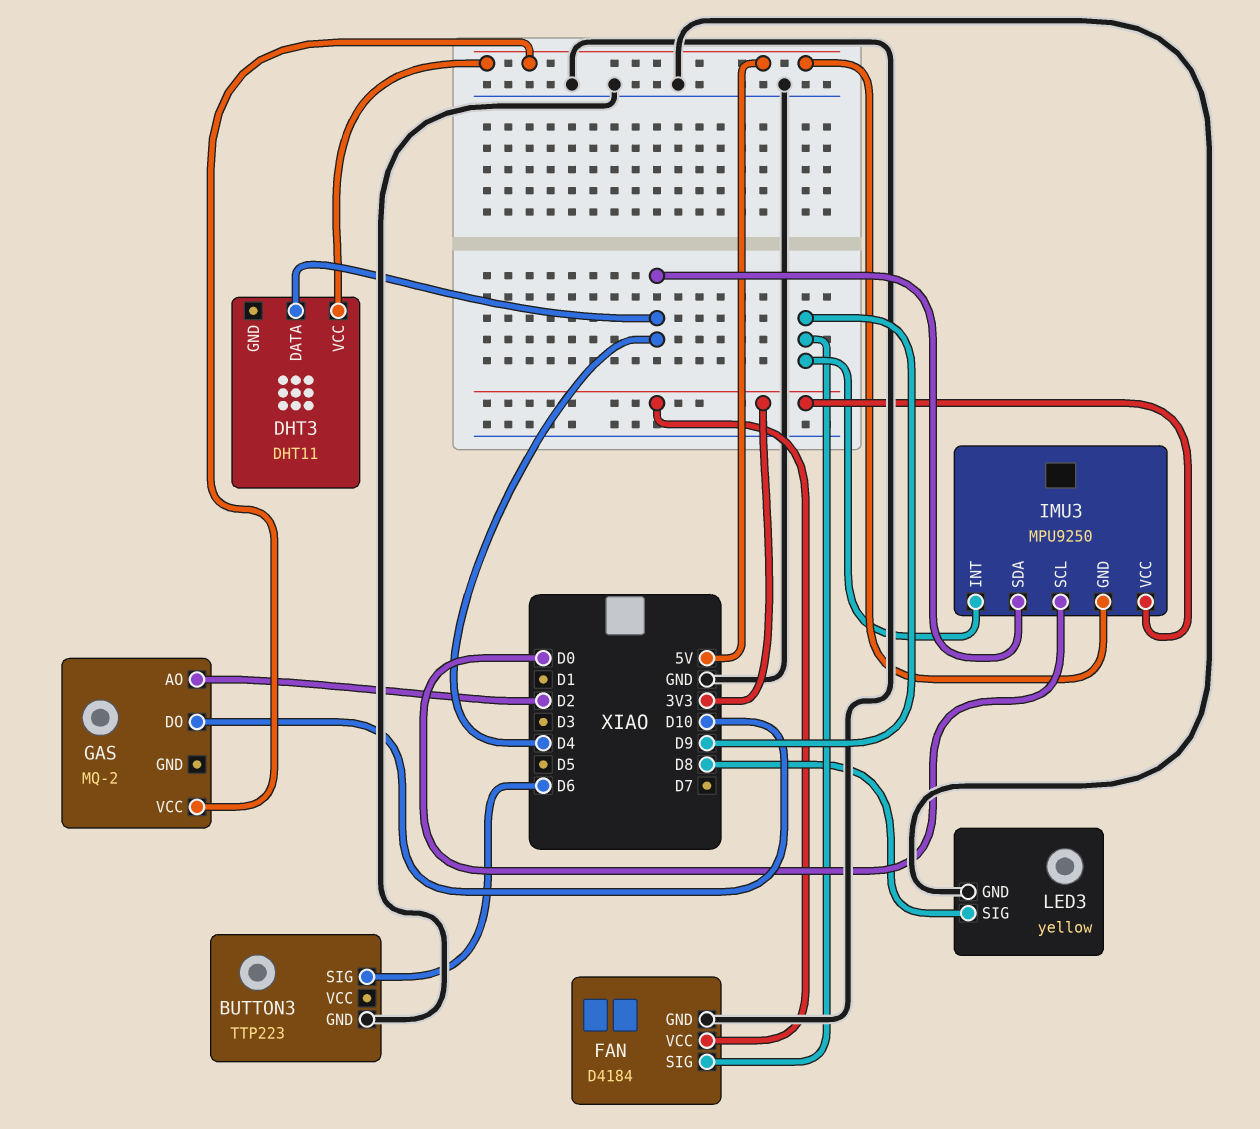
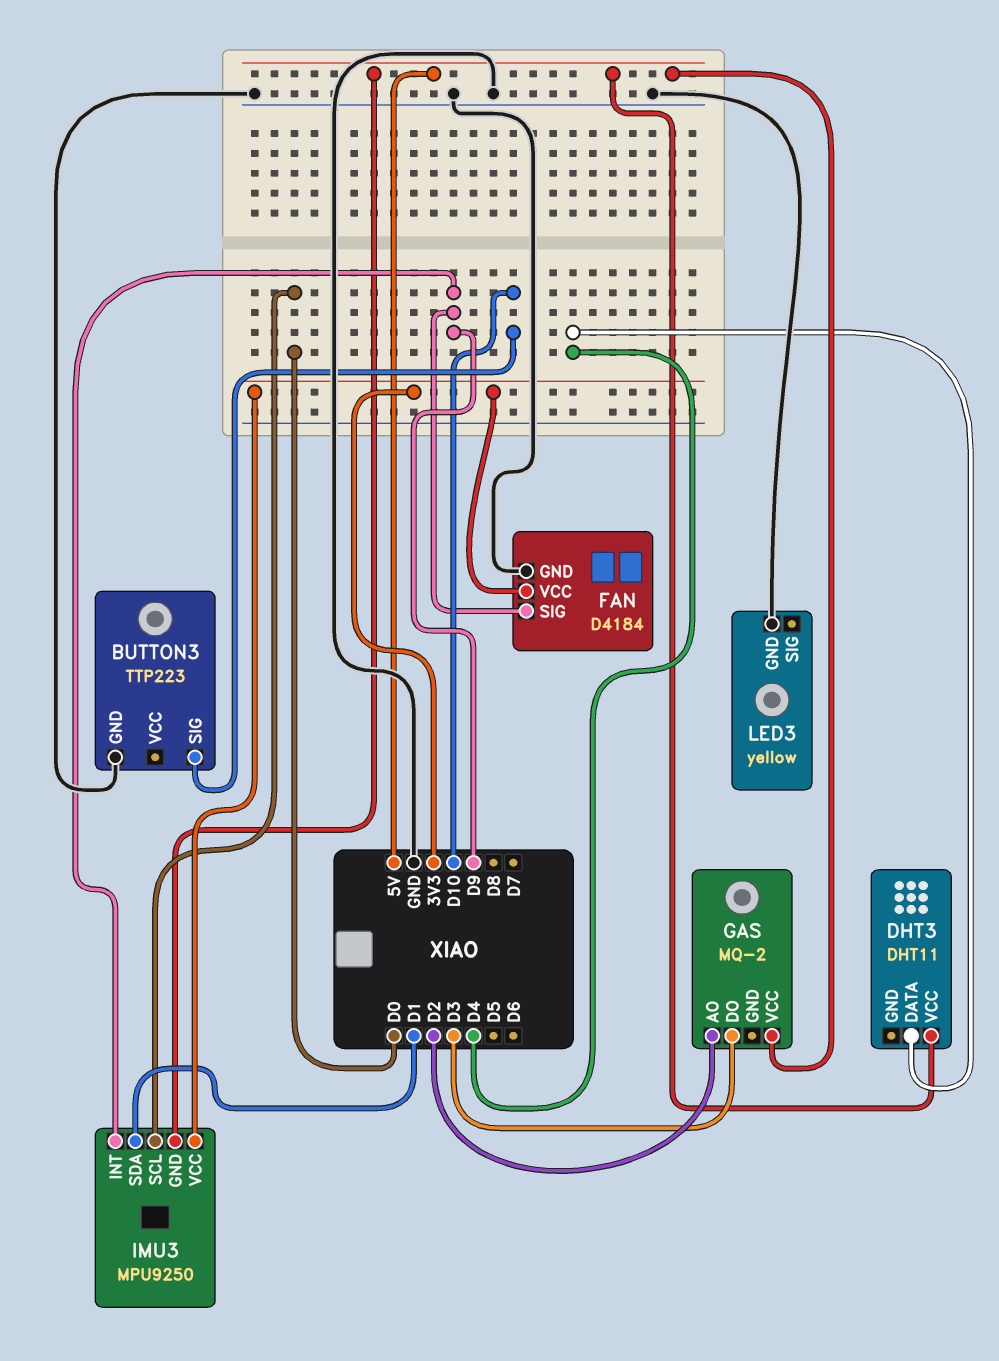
BUTTON3 pin SIG: D6 -> D10
GAS pin DO: D10 -> D3
IMU3 pin SDA: D4 -> D1
LED3 pin SIG: D8 -> none

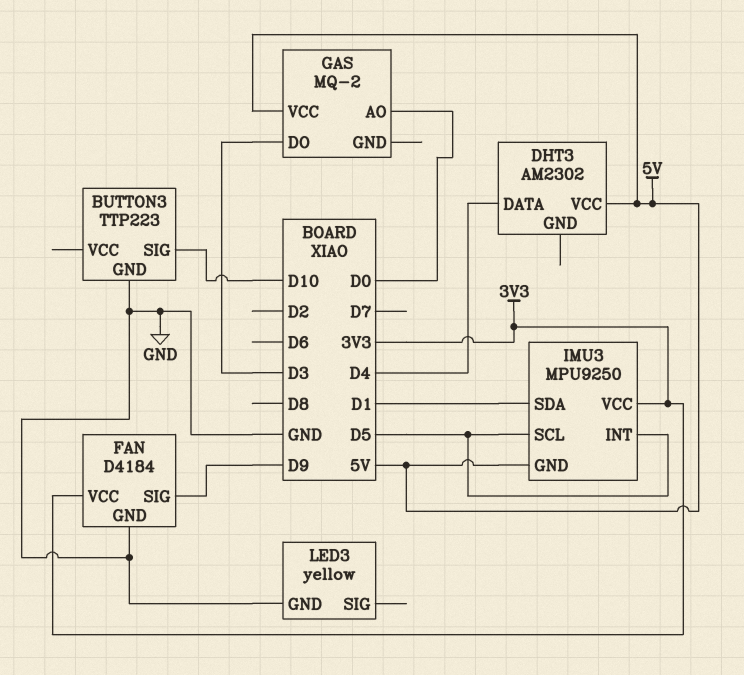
DHT3: DHT11 -> AM2302
GAS pin AO: D2 -> D0
IMU3 pin INT: D9 -> D5
IMU3 pin SCL: D0 -> D5

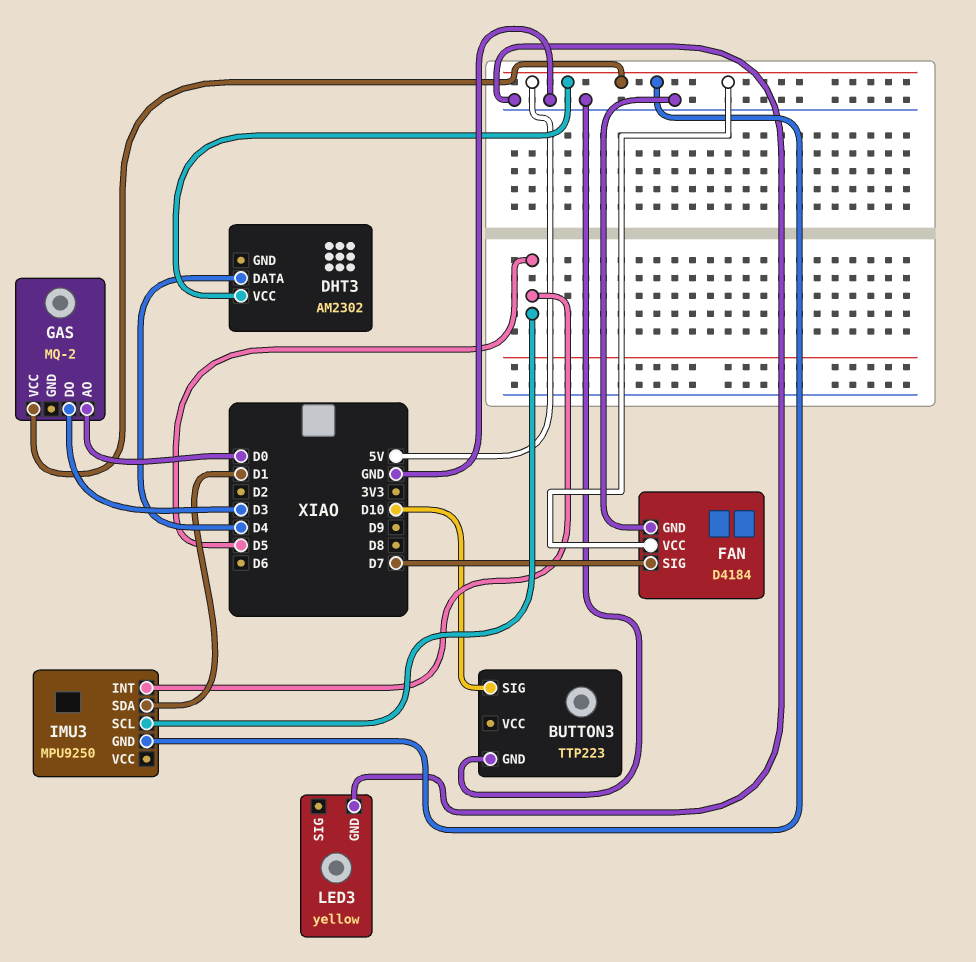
FAN pin SIG: D9 -> D7
FAN pin VCC: 3V3 -> 5V
IMU3 pin VCC: 3V3 -> none

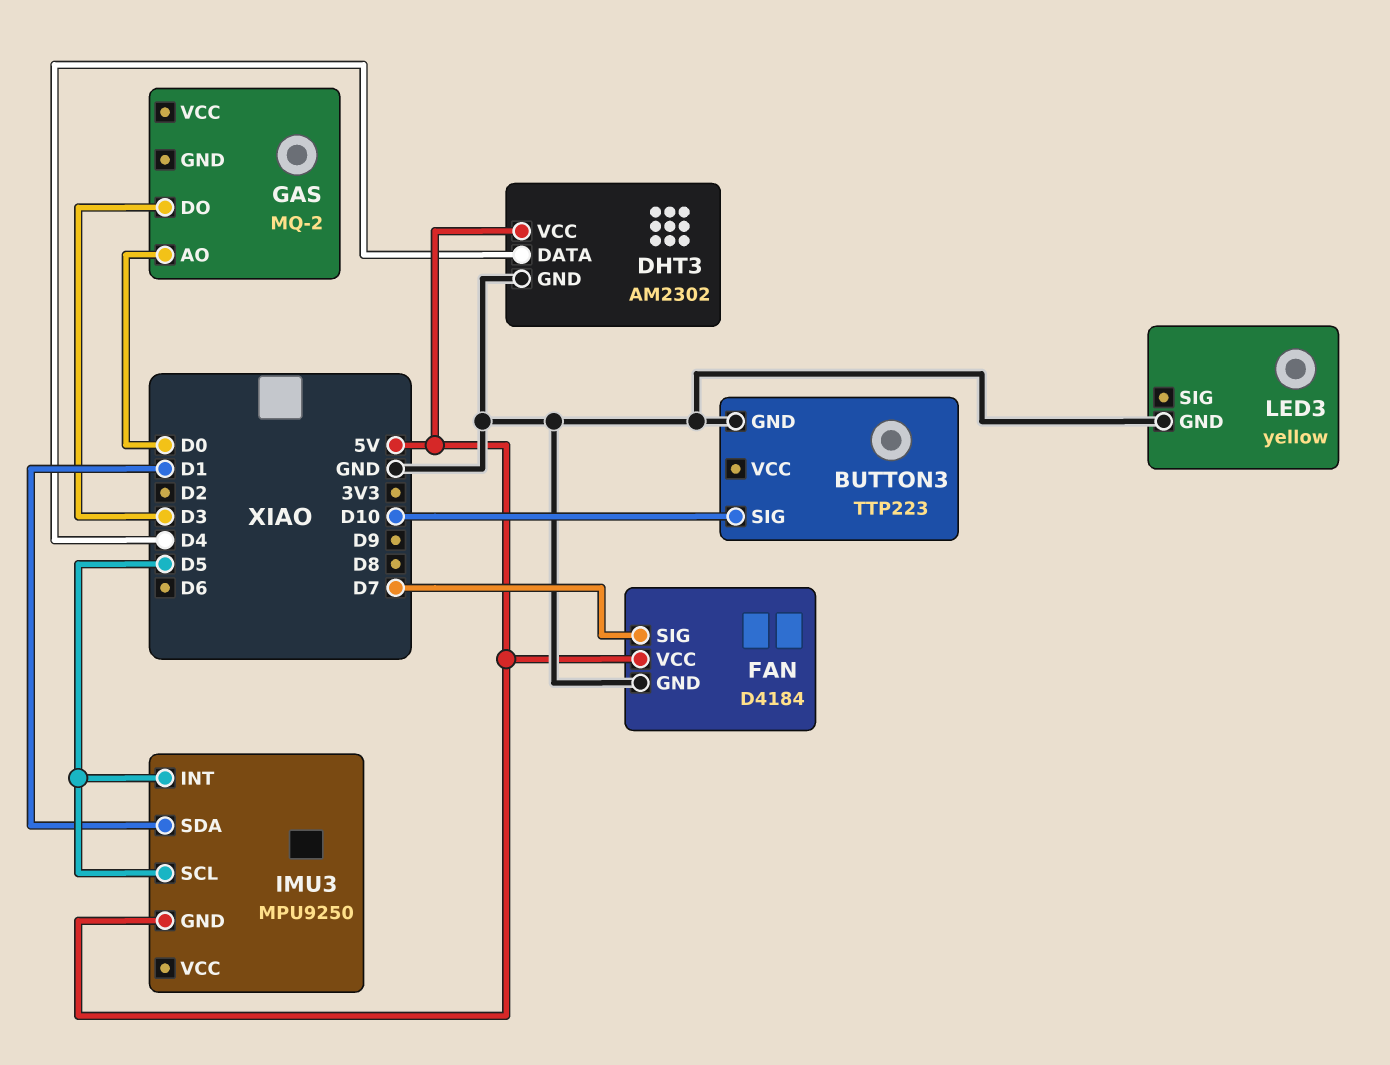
DHT3 pin GND: none -> GND
GAS pin VCC: 5V -> none

